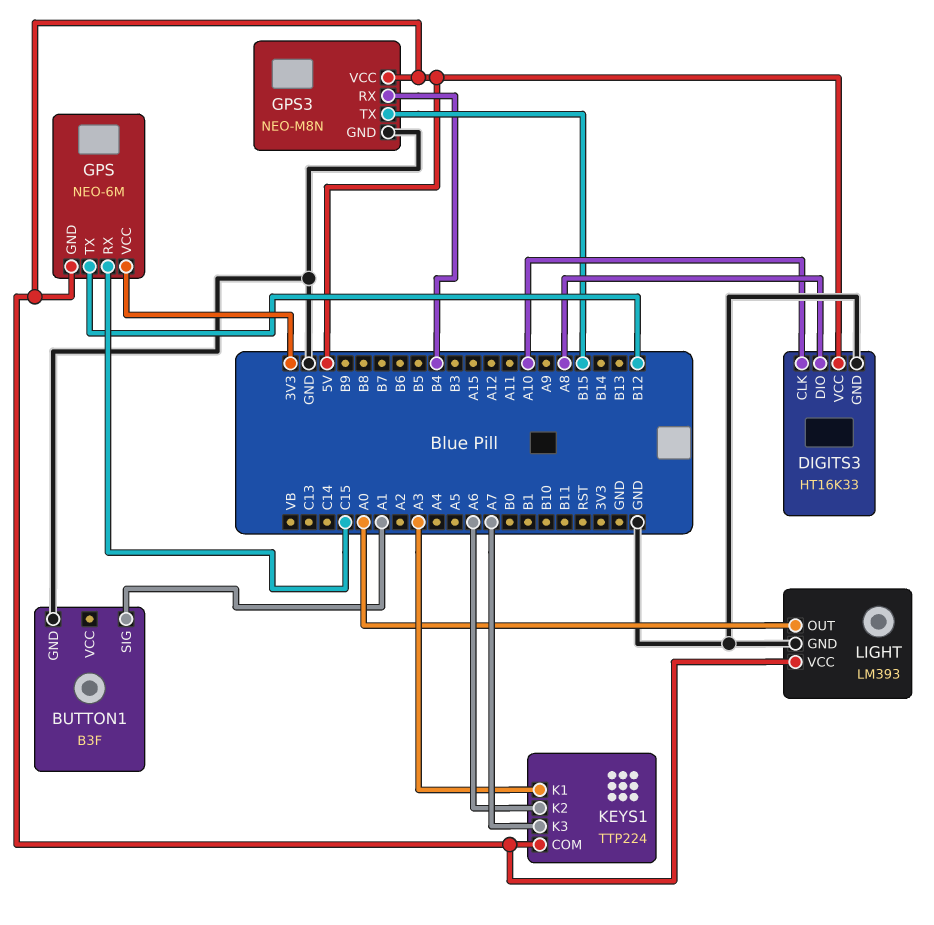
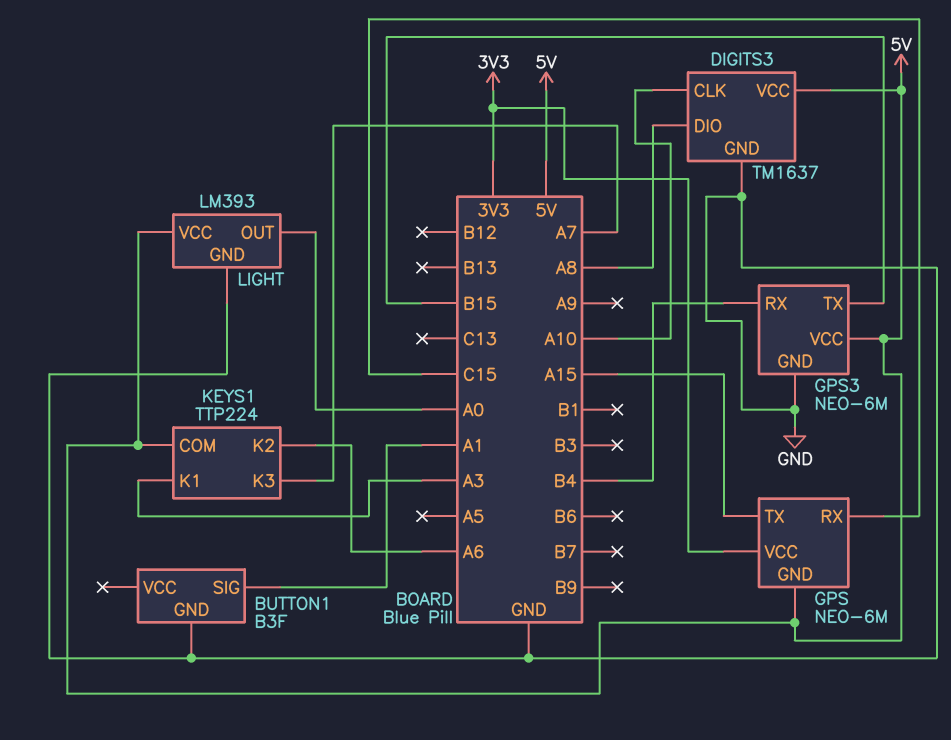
DIGITS3: HT16K33 -> TM1637
GPS pin TX: B12 -> A15
GPS3: NEO-M8N -> NEO-6M

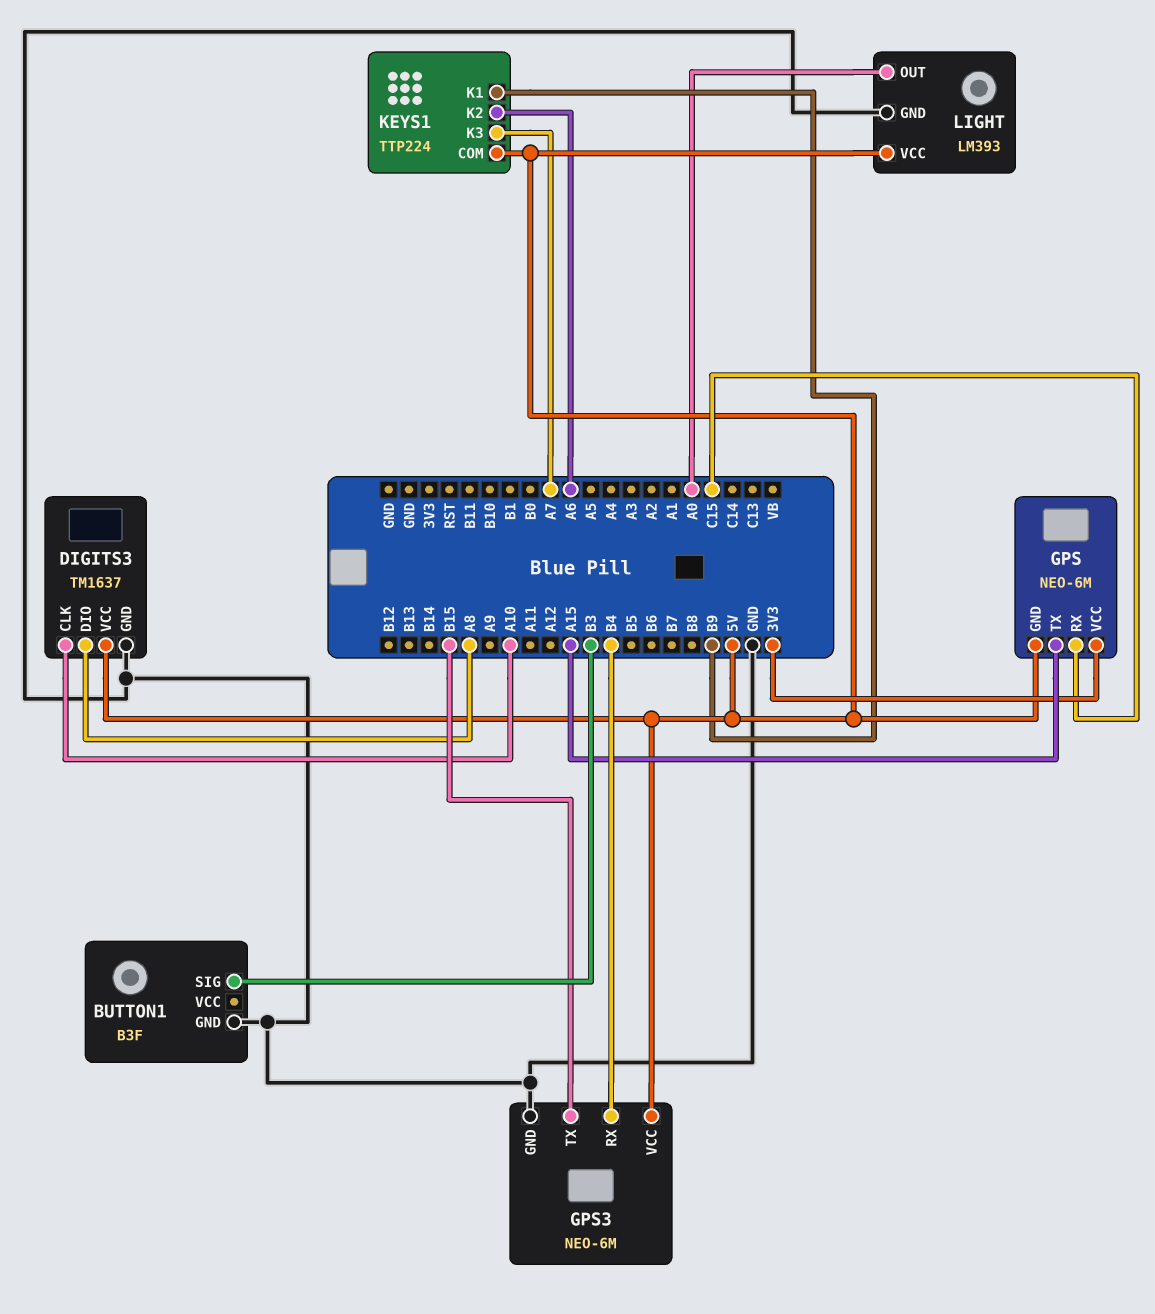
BUTTON1 pin SIG: A1 -> B3
KEYS1 pin K1: A3 -> B9

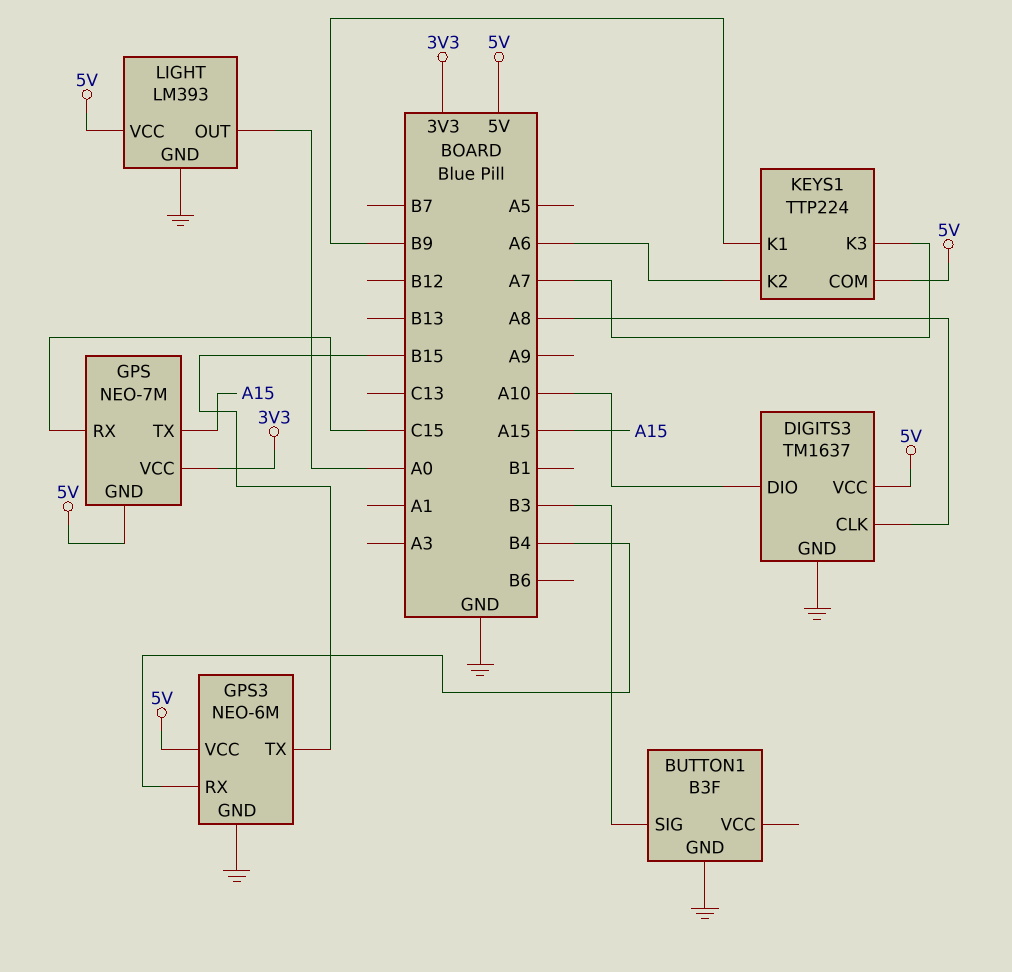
DIGITS3 pin CLK: A10 -> A8
DIGITS3 pin DIO: A8 -> A10
GPS: NEO-6M -> NEO-7M

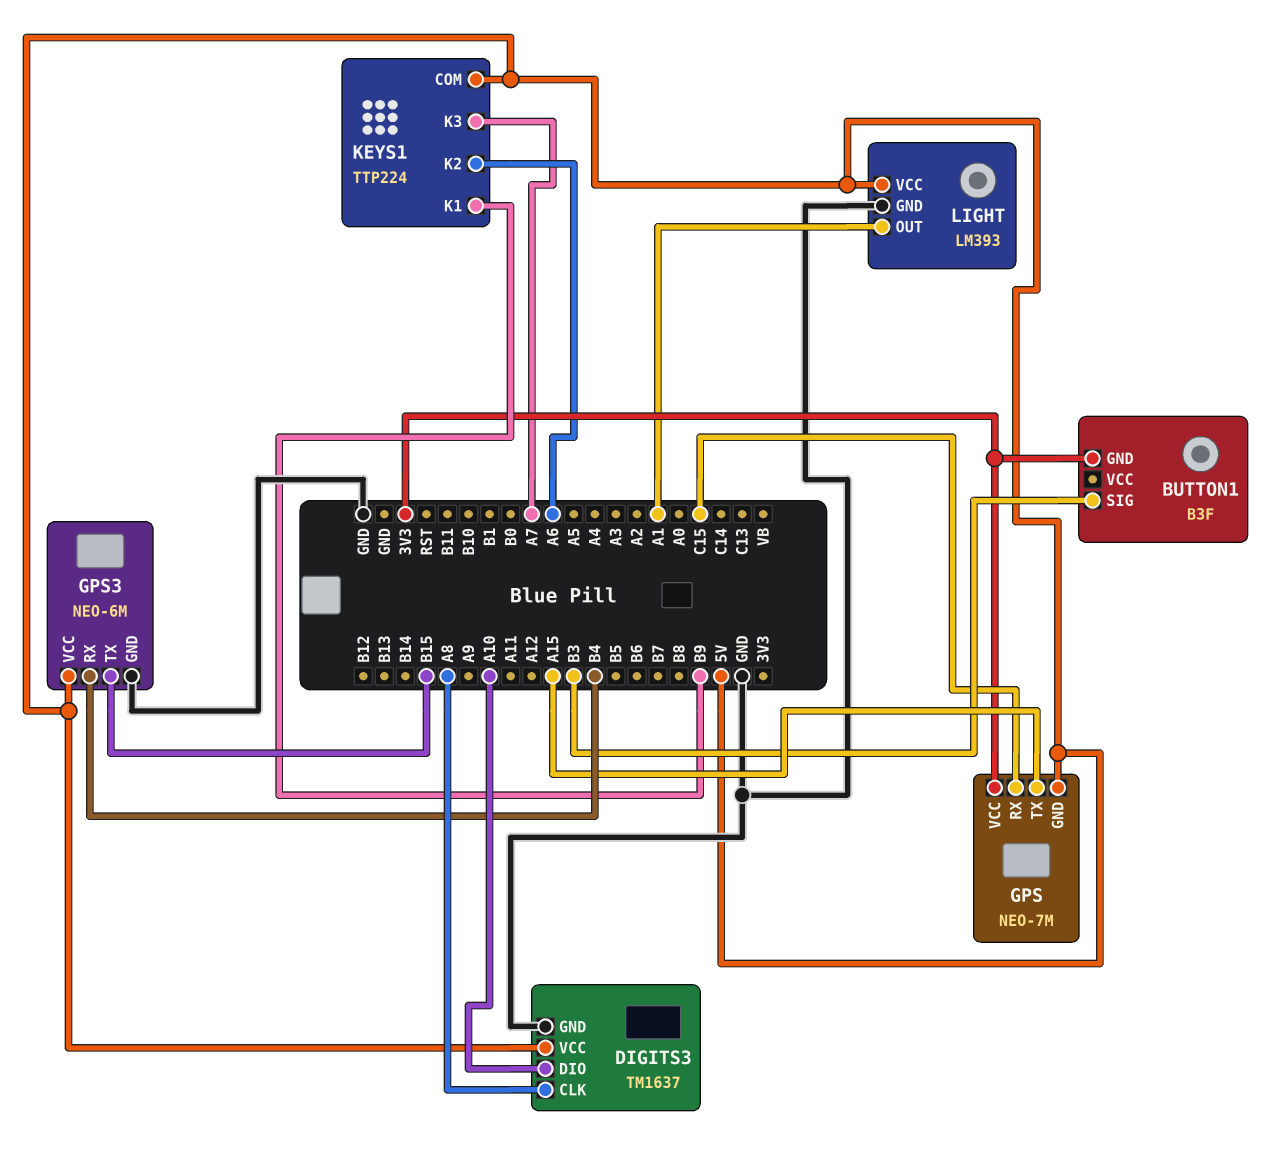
BUTTON1 pin GND: GND -> 3V3
LIGHT pin OUT: A0 -> A1

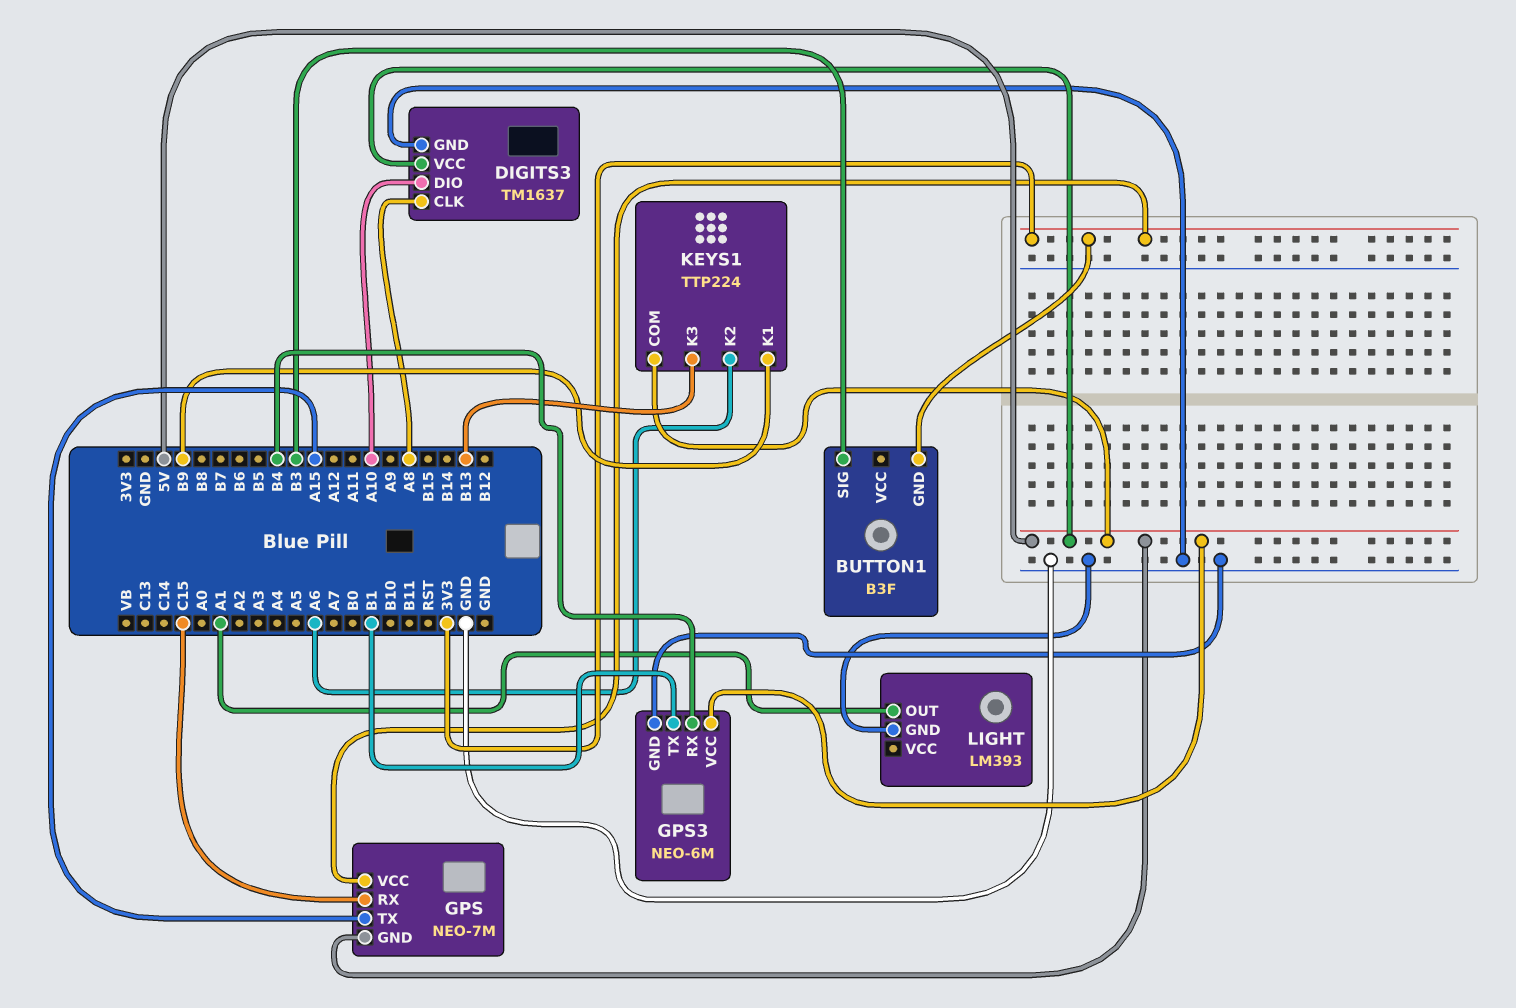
GPS3 pin TX: B15 -> B1
KEYS1 pin K3: A7 -> B13
LIGHT pin VCC: 5V -> none

